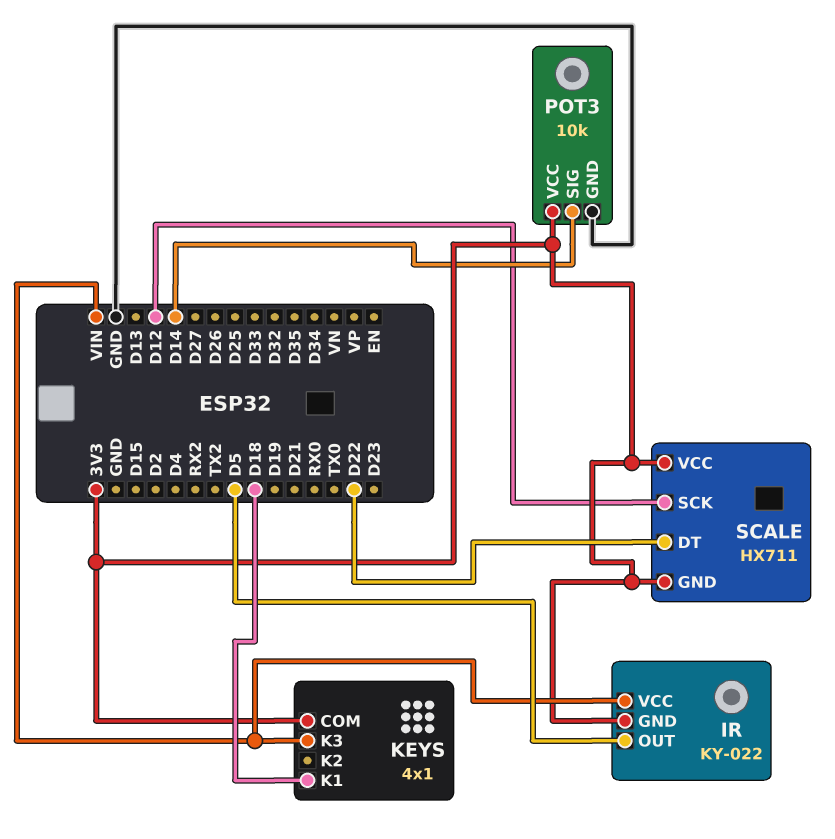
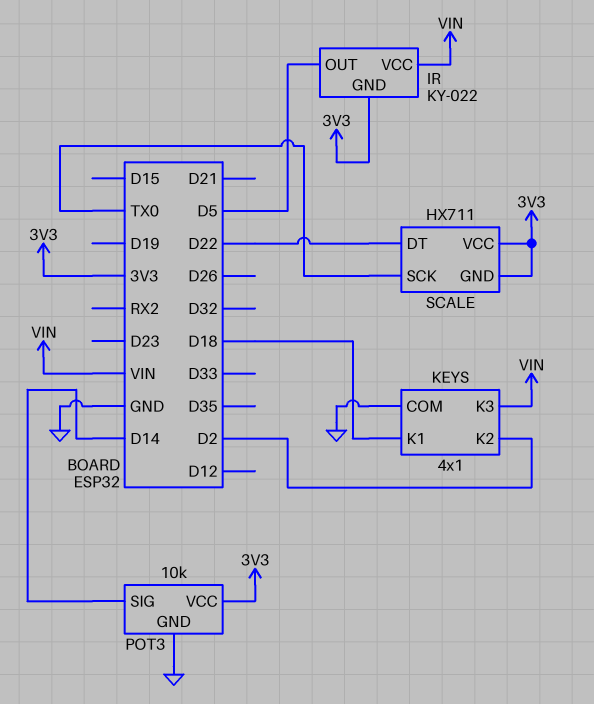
KEYS pin COM: 3V3 -> GND
KEYS pin K2: none -> D2
SCALE pin SCK: D12 -> TX0

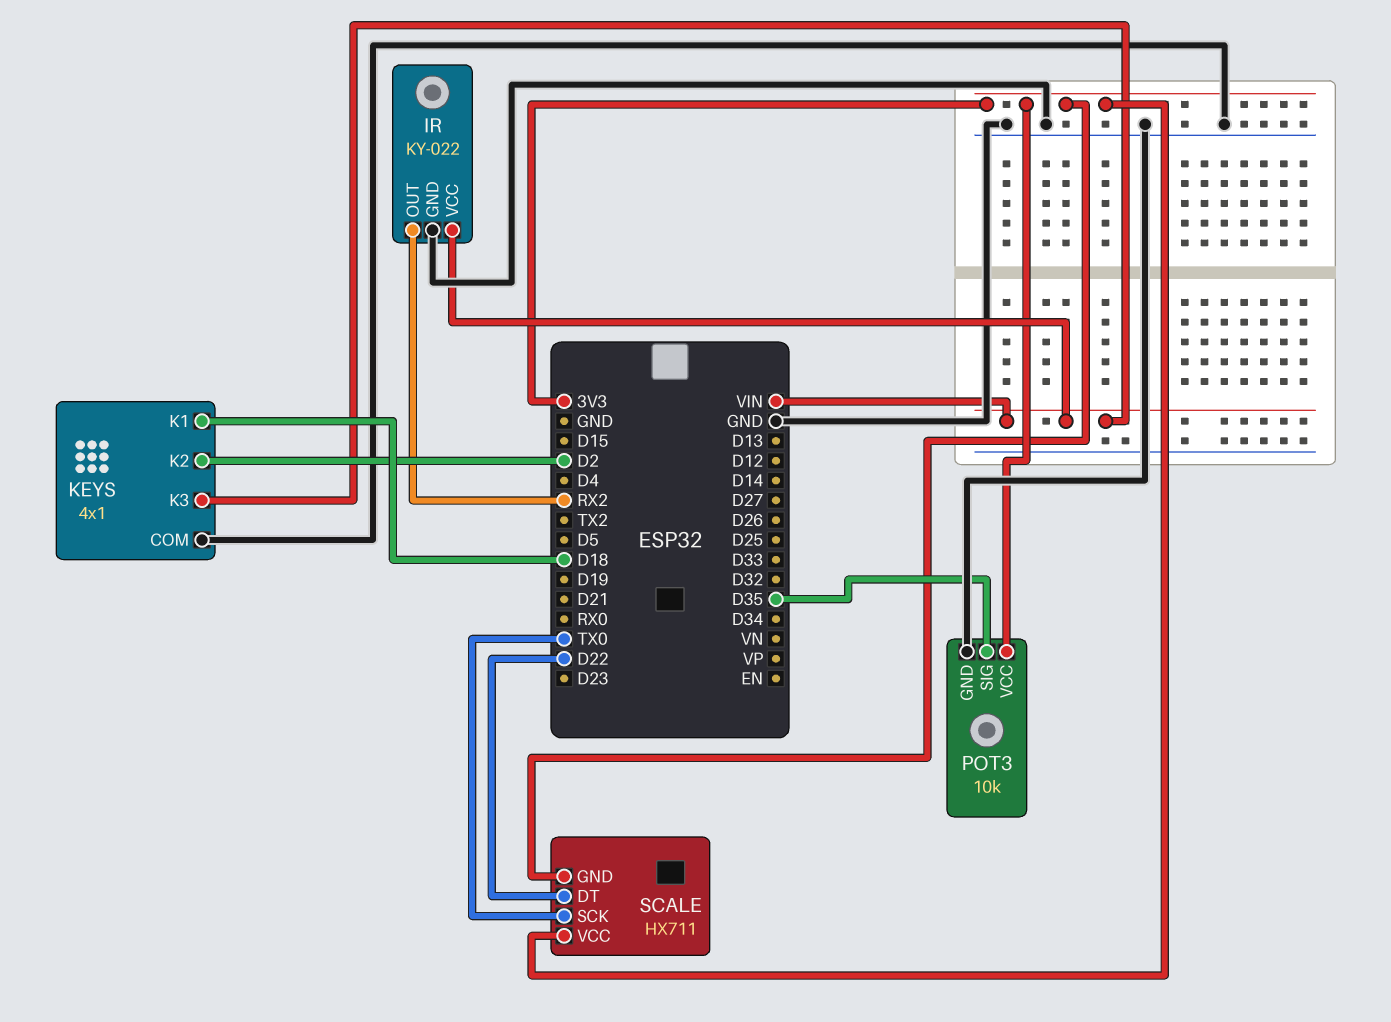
IR pin GND: 3V3 -> GND
IR pin OUT: D5 -> RX2
POT3 pin SIG: D14 -> D35

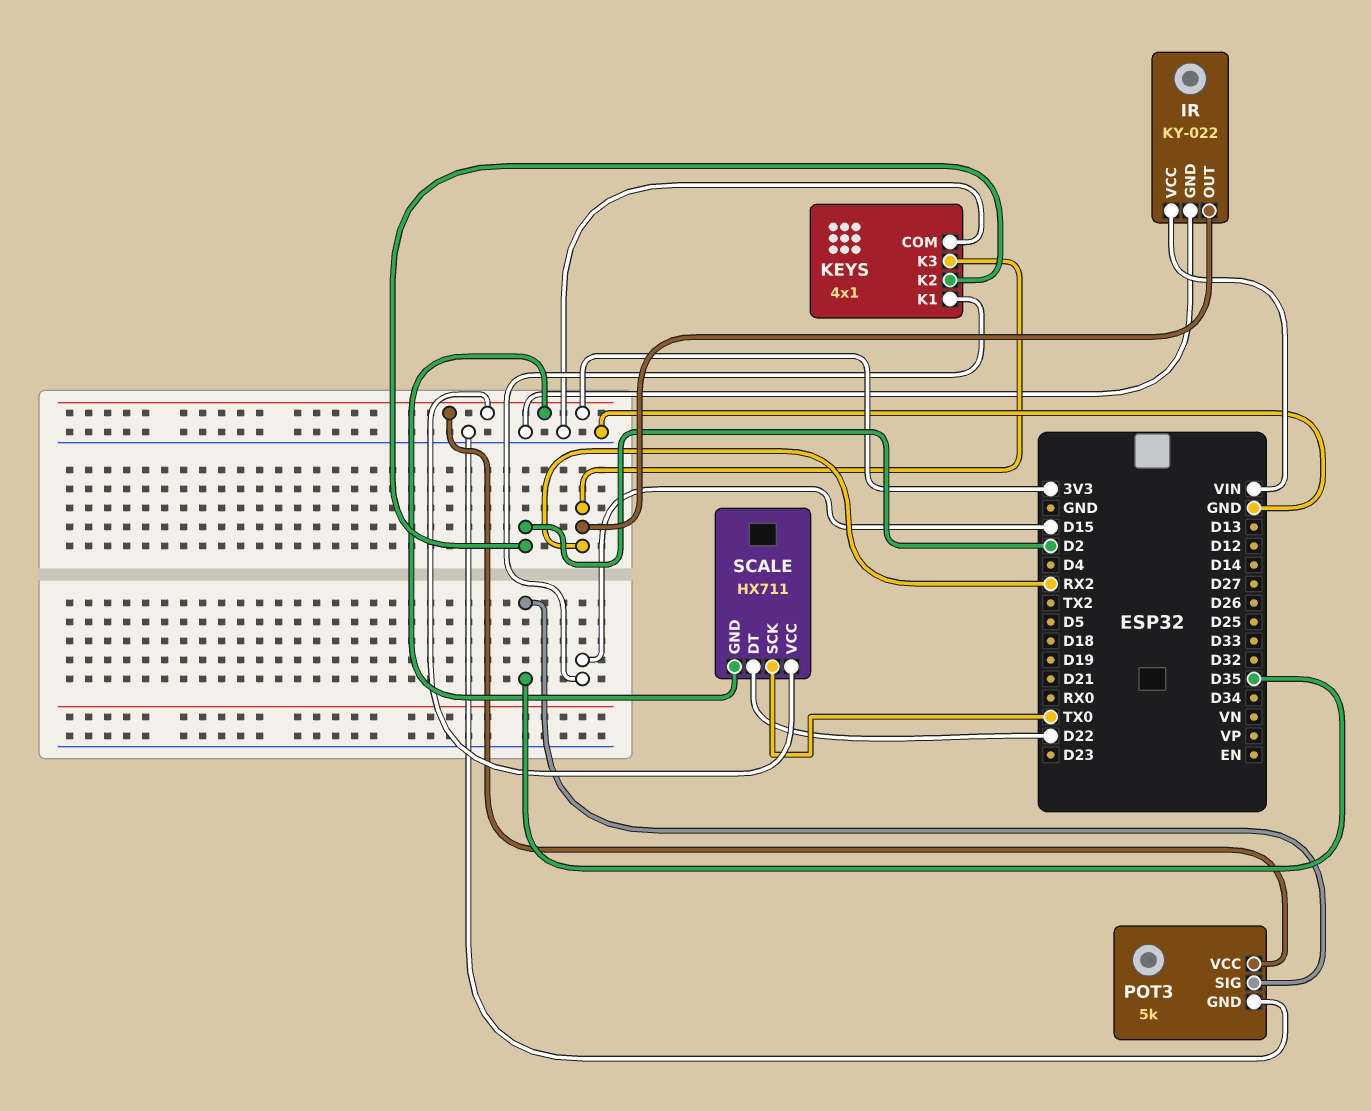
KEYS pin K1: D18 -> D15
KEYS pin K3: VIN -> RX2
POT3: 10k -> 5k

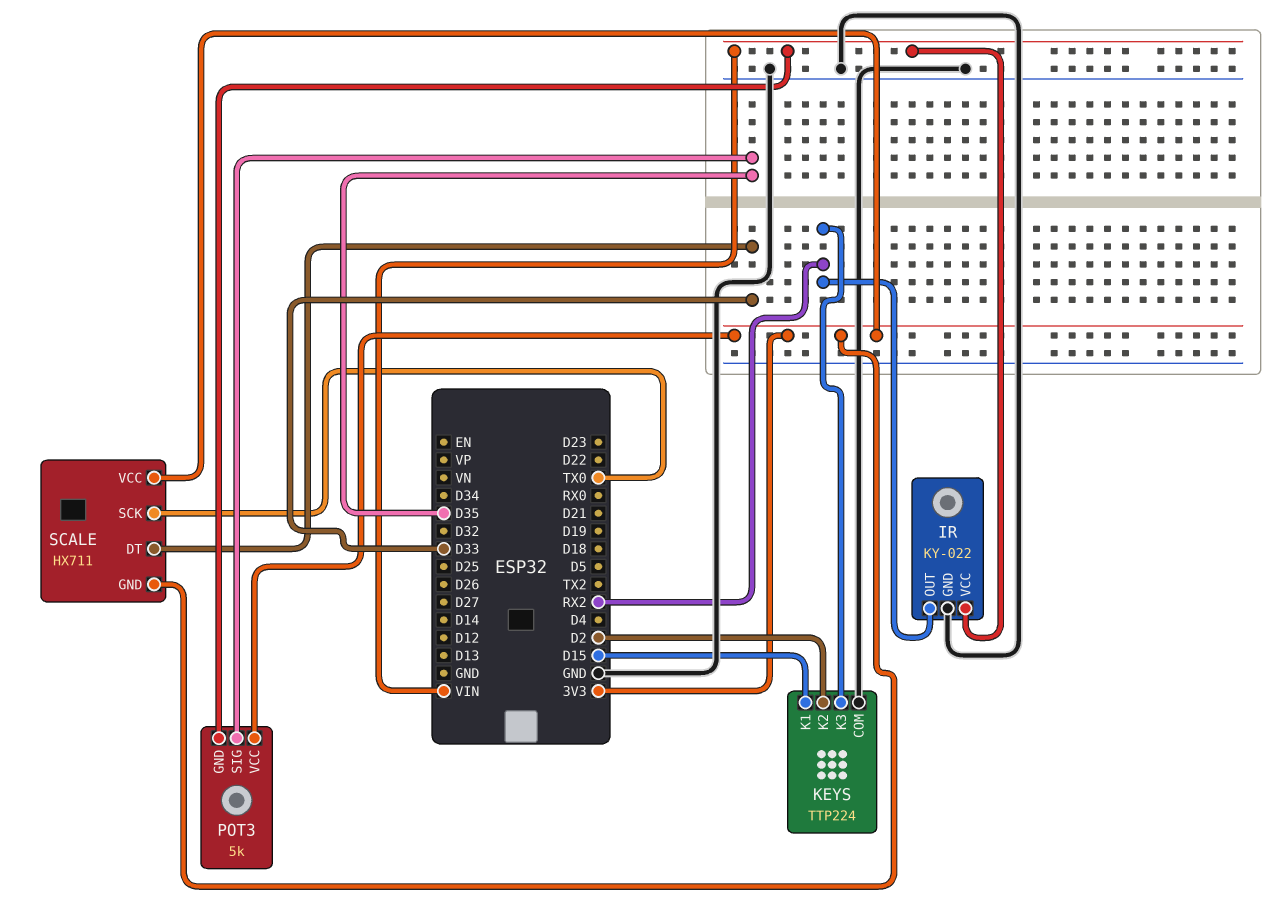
KEYS: 4x1 -> TTP224
POT3 pin GND: GND -> VIN
SCALE pin DT: D22 -> D33

